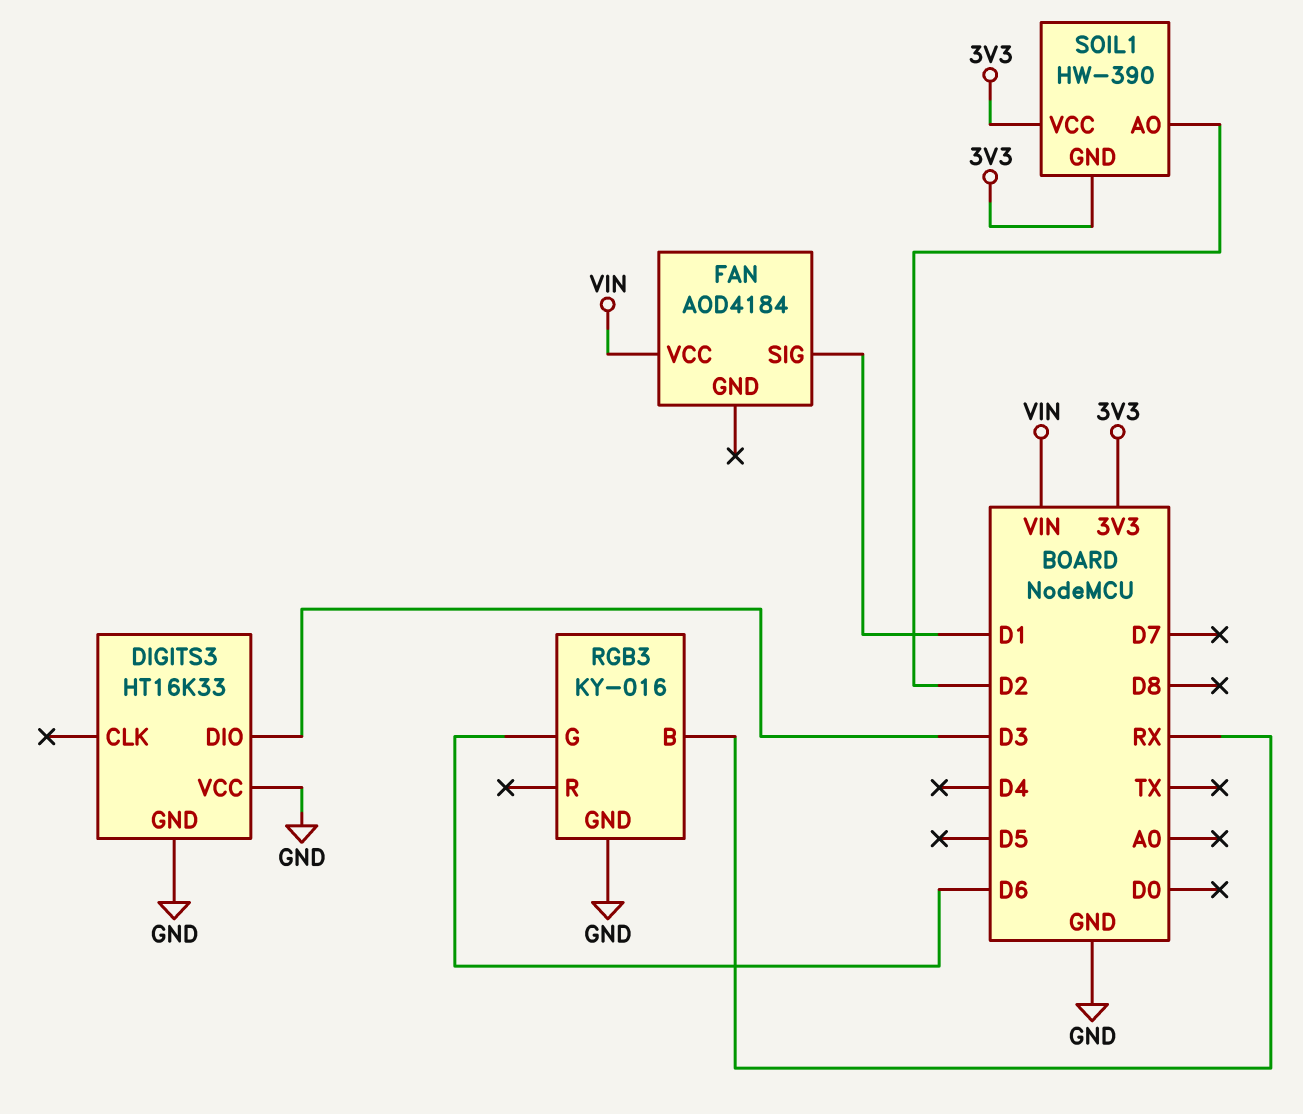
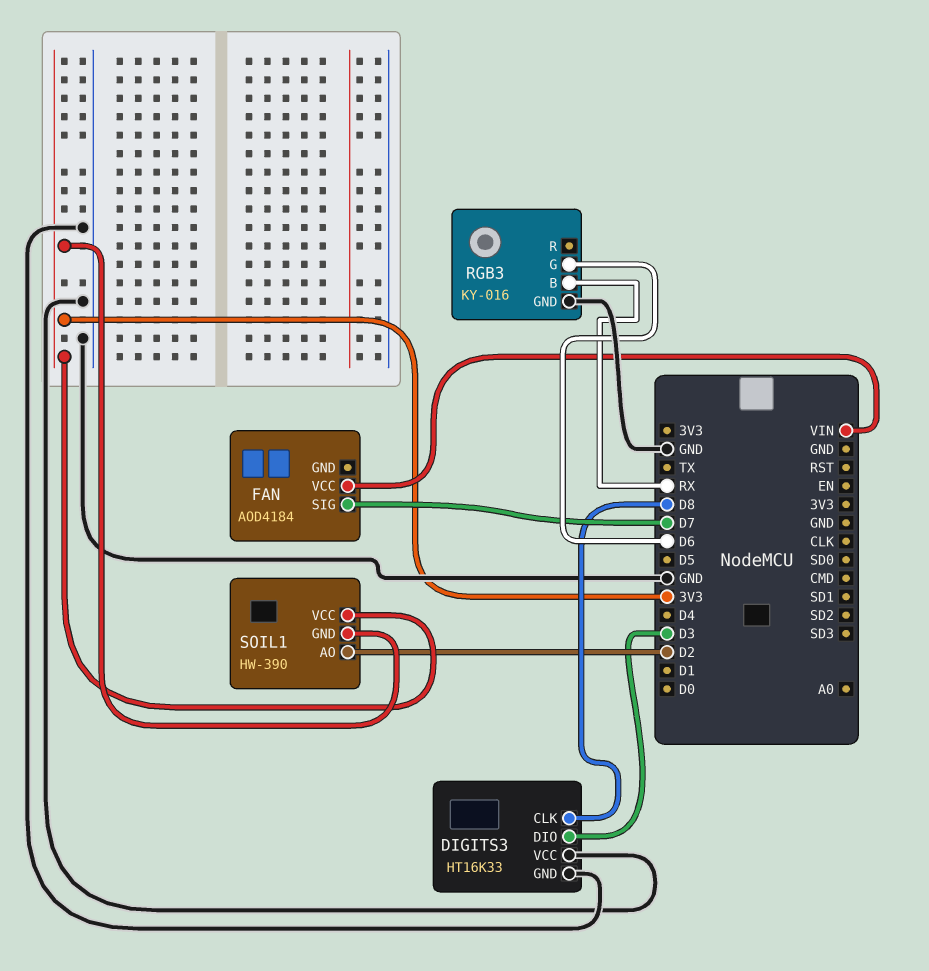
DIGITS3 pin CLK: none -> D8
FAN pin SIG: D1 -> D7

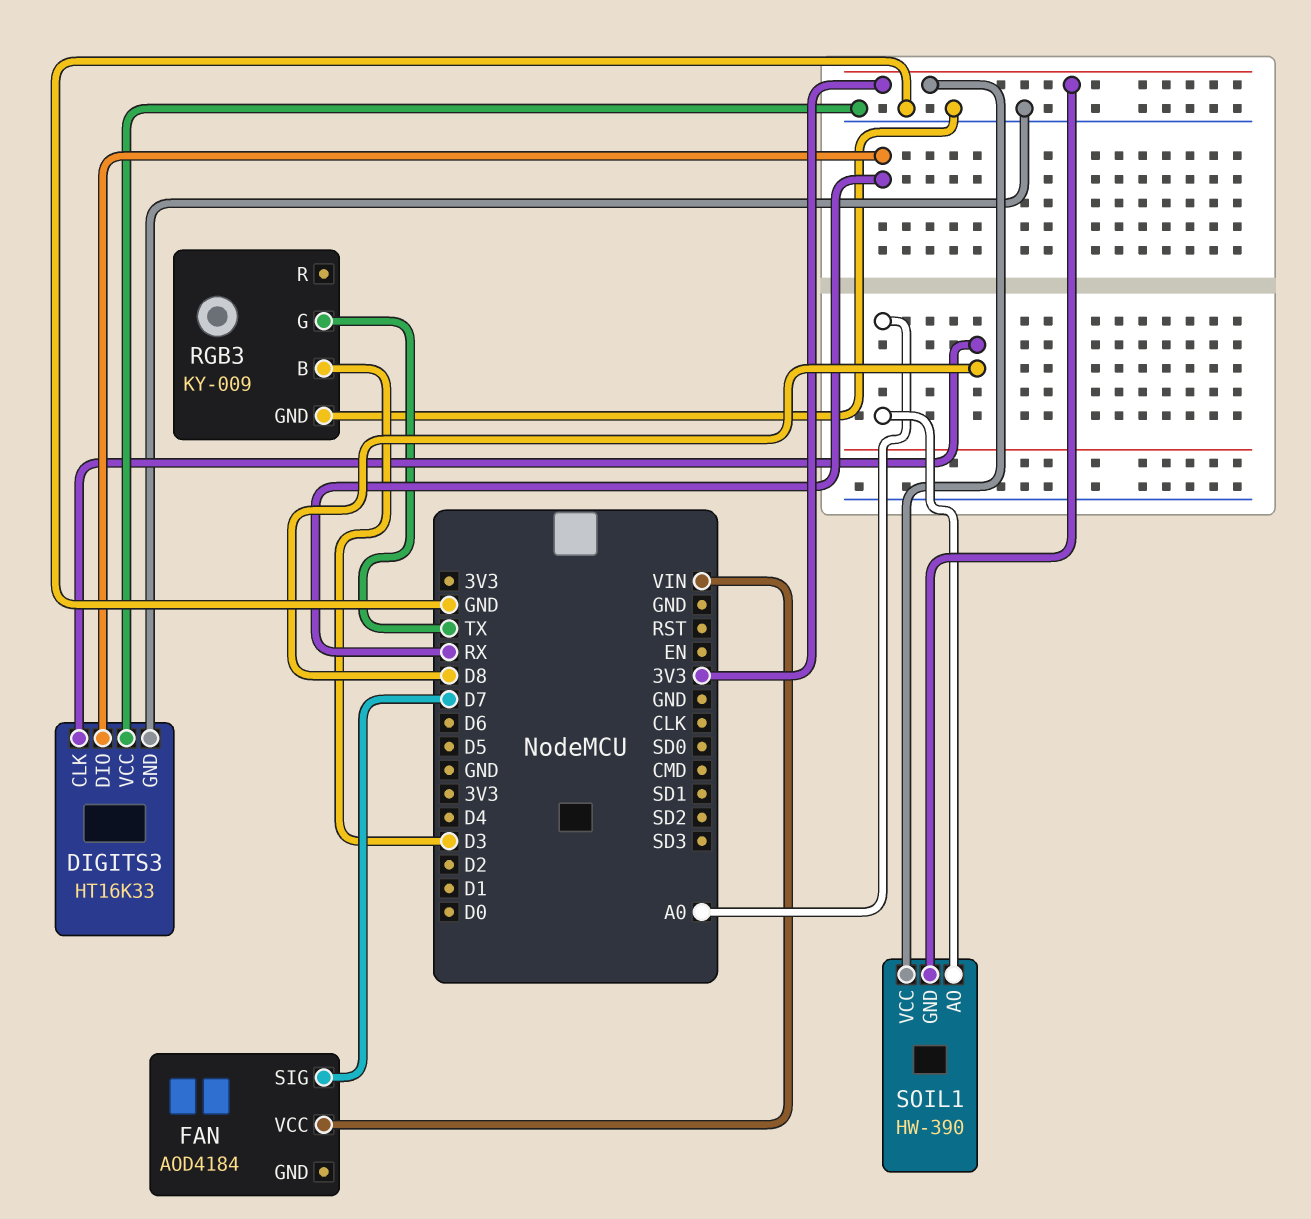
DIGITS3 pin DIO: D3 -> RX
RGB3: KY-016 -> KY-009
RGB3 pin B: RX -> D3
RGB3 pin G: D6 -> TX
SOIL1 pin AO: D2 -> A0

